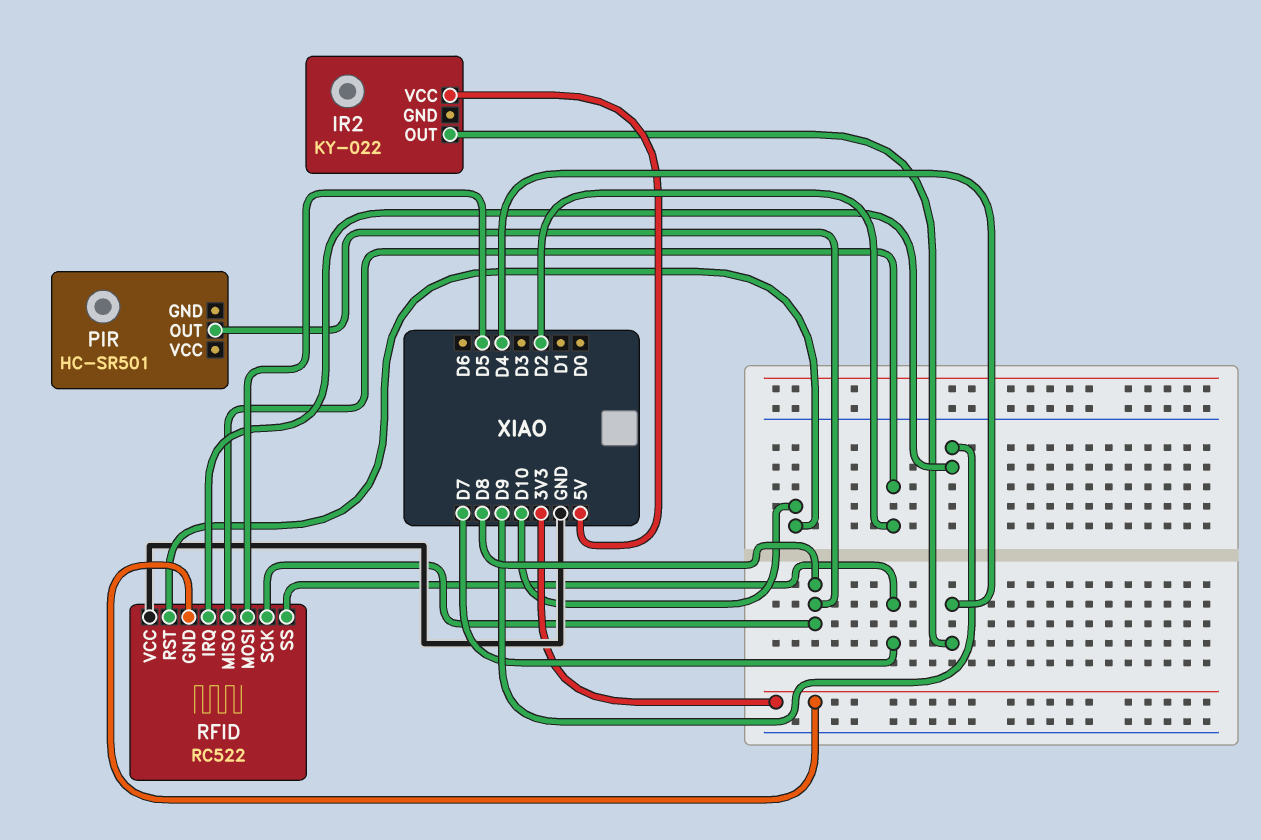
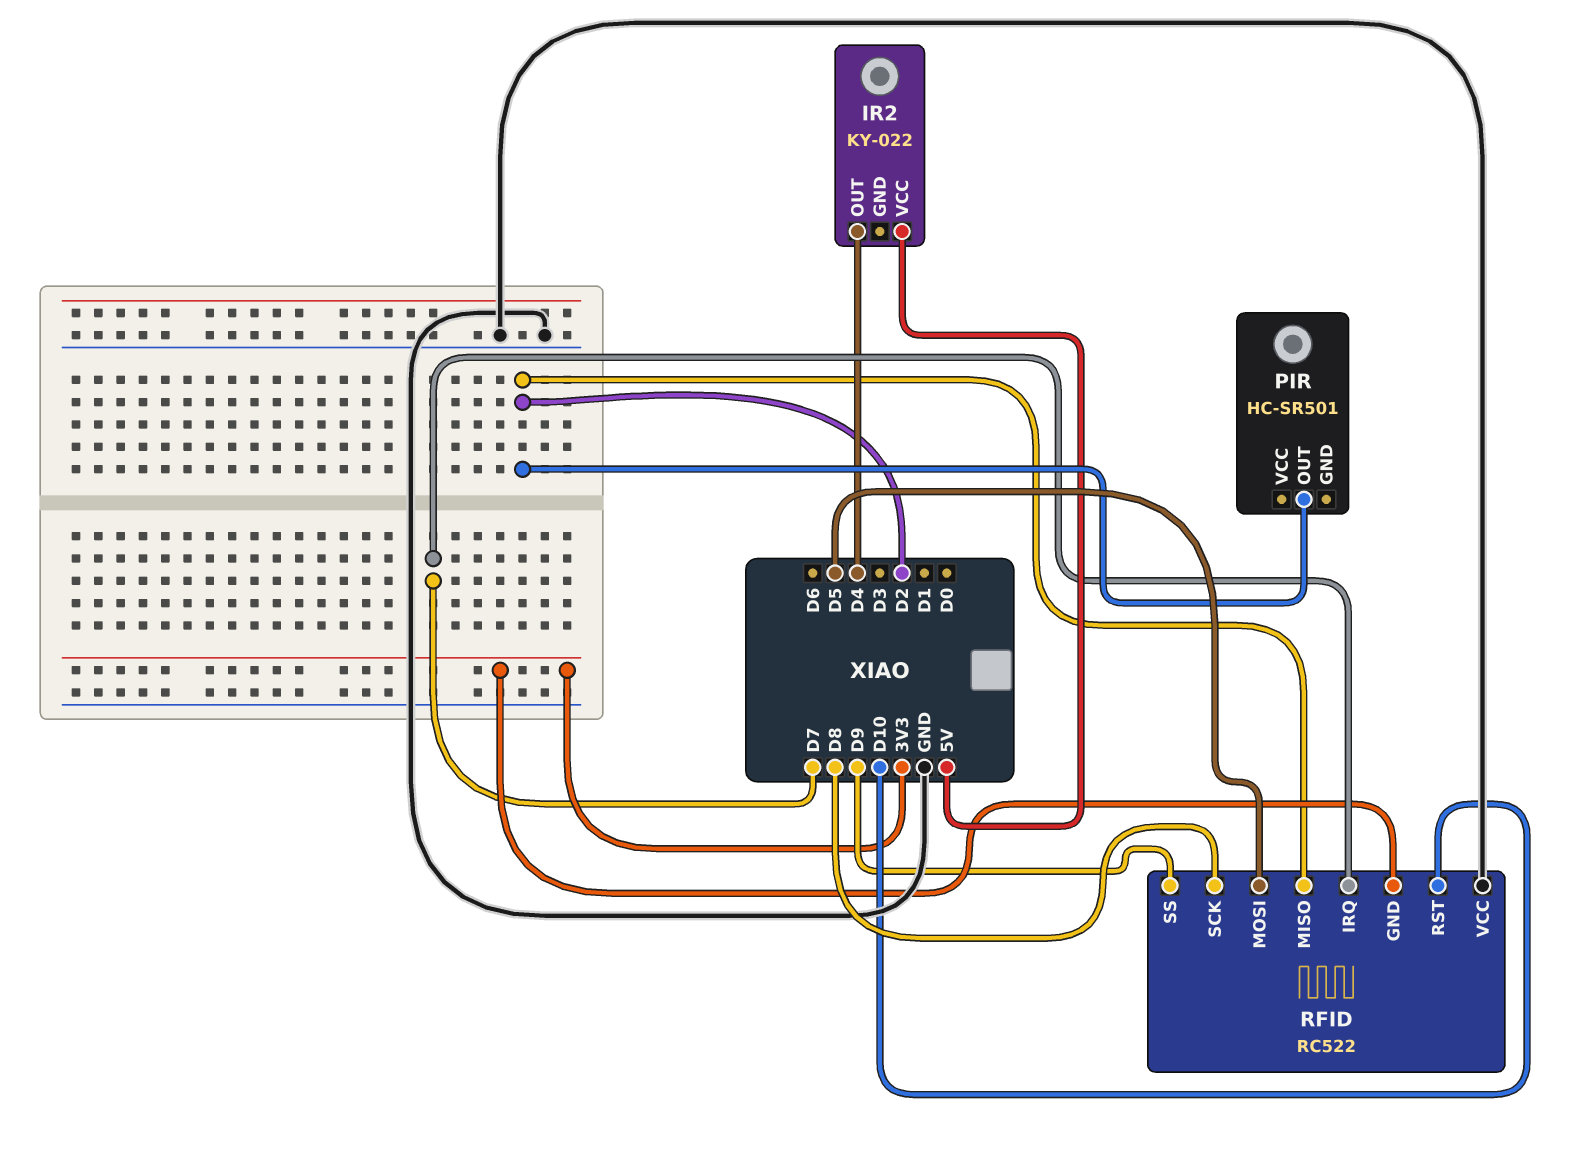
PIR pin OUT: D8 -> D2
RFID pin IRQ: D9 -> D7
RFID pin SS: D7 -> D9

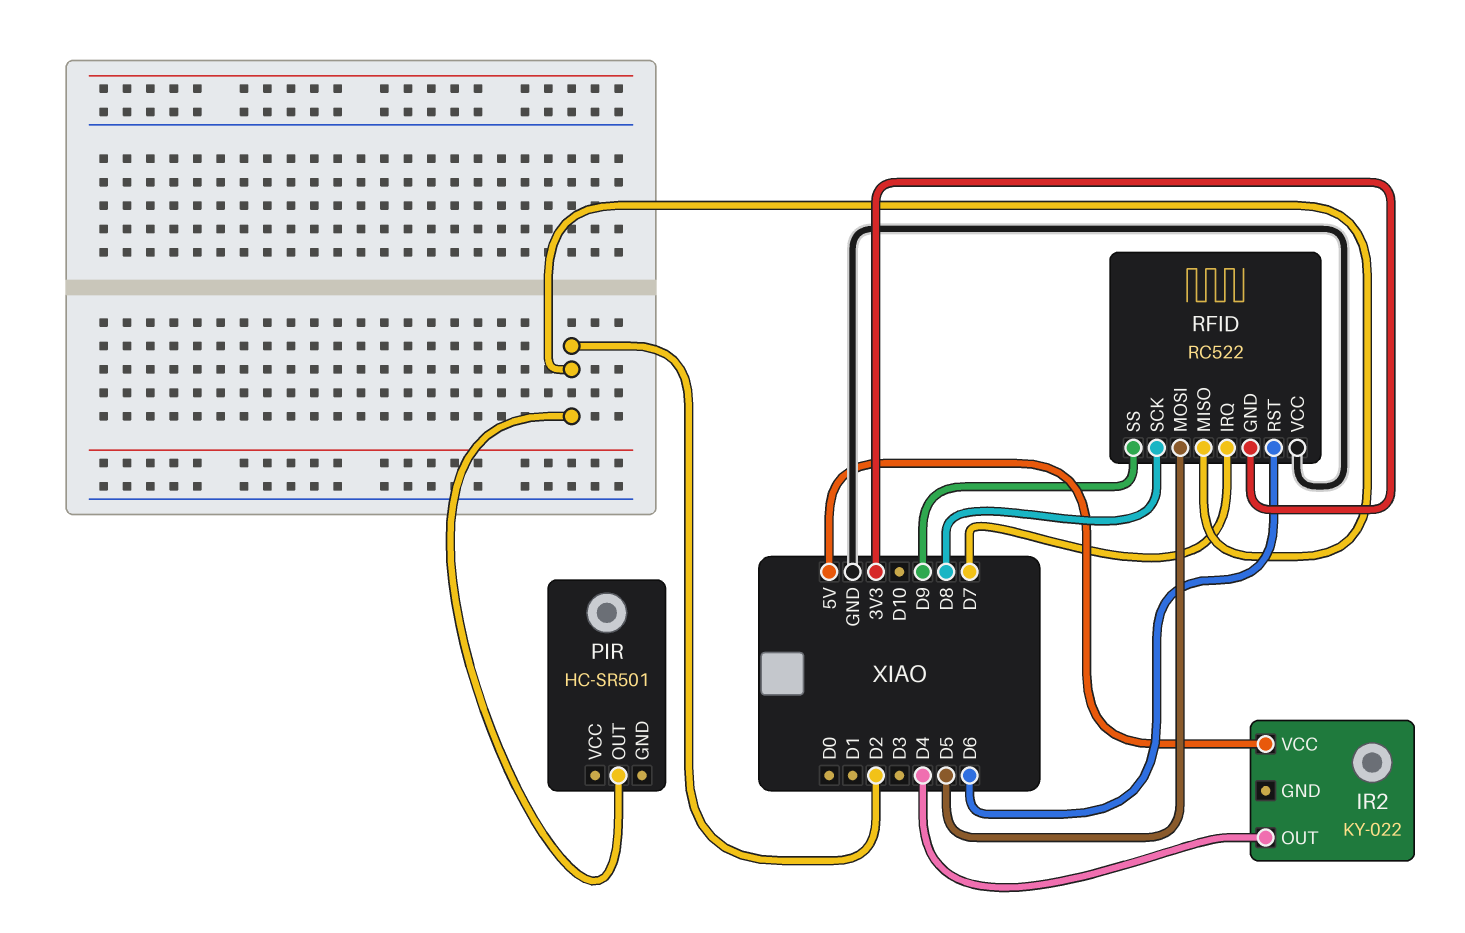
RFID pin RST: D10 -> D6

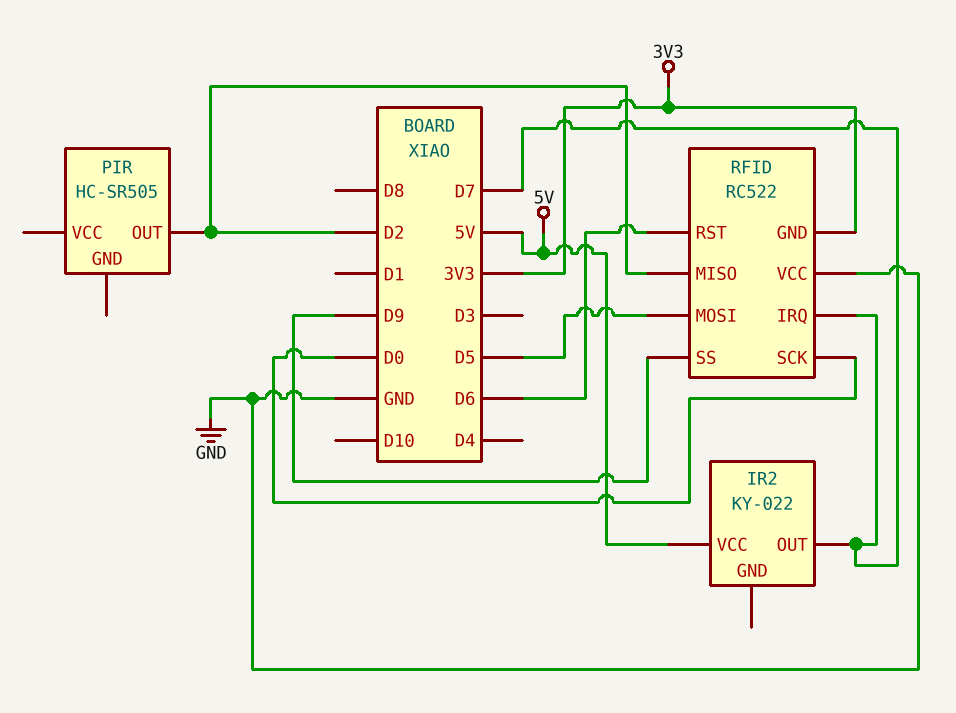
IR2 pin OUT: D4 -> D7
PIR: HC-SR501 -> HC-SR505
RFID pin SCK: D8 -> D0

